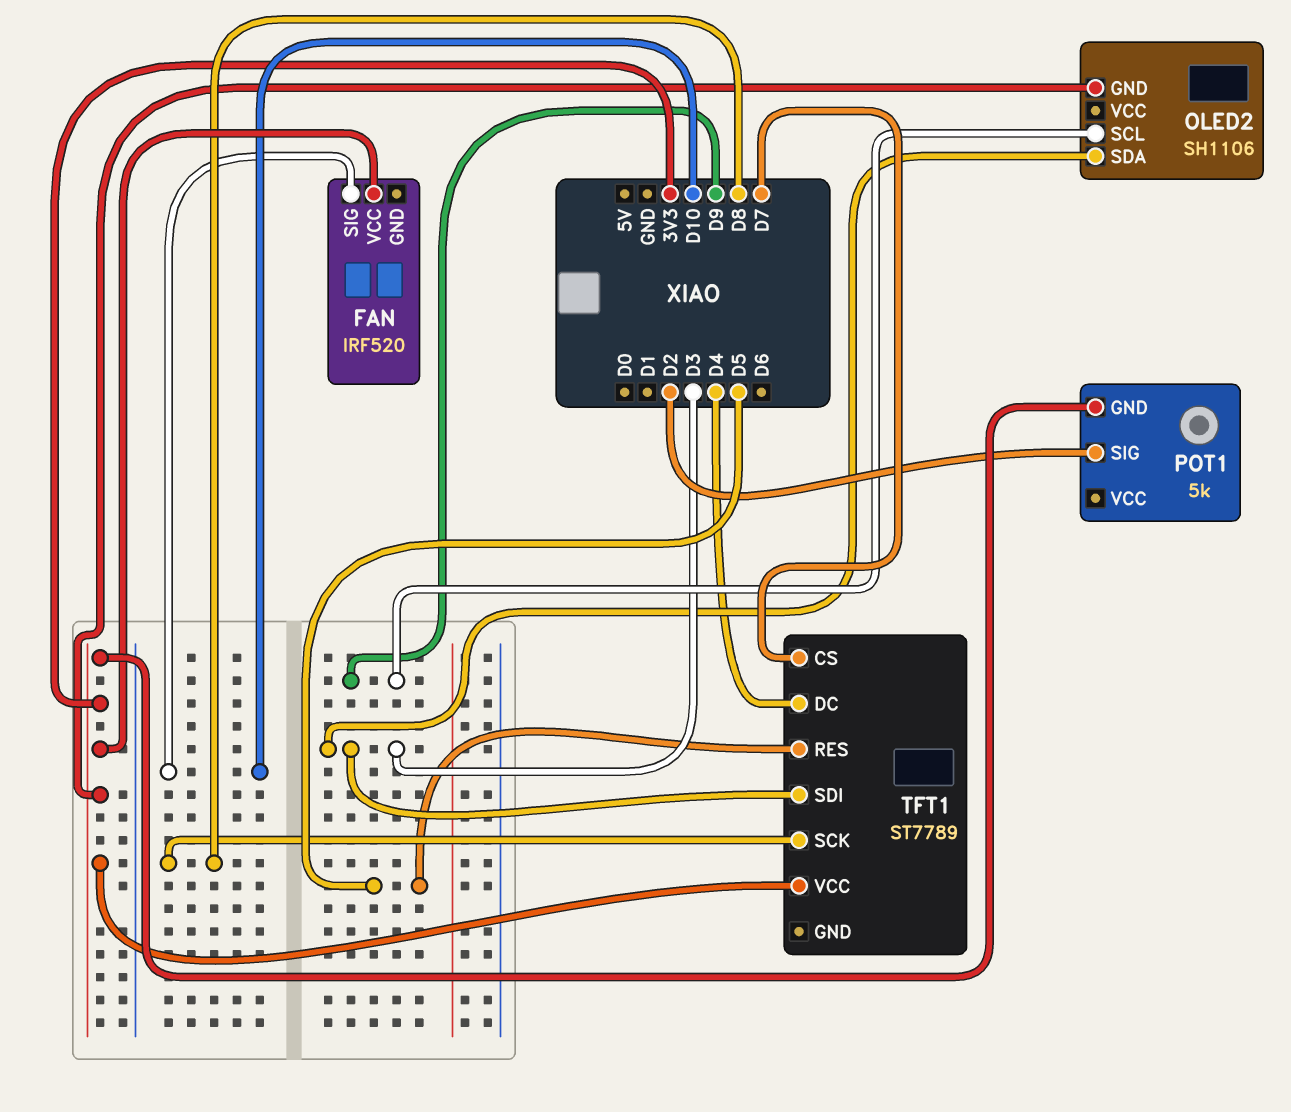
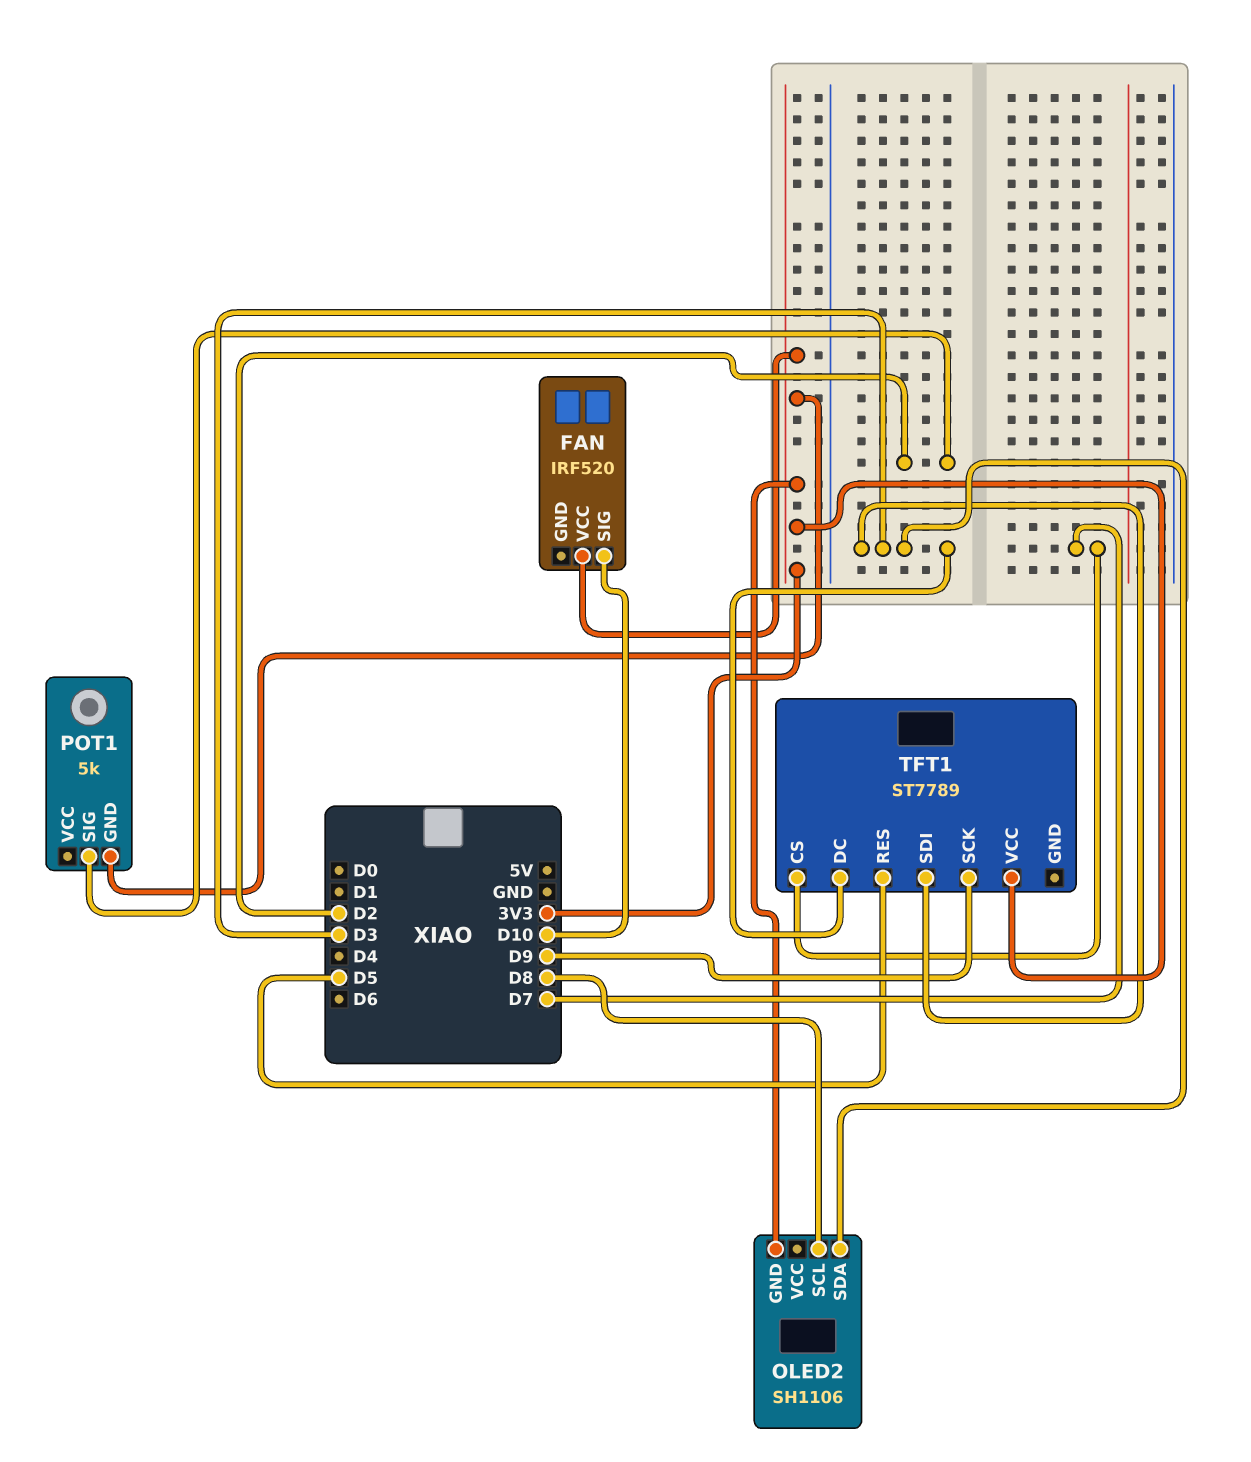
OLED2 pin SCL: D9 -> D8
TFT1 pin DC: D4 -> D3
TFT1 pin SCK: D8 -> D9

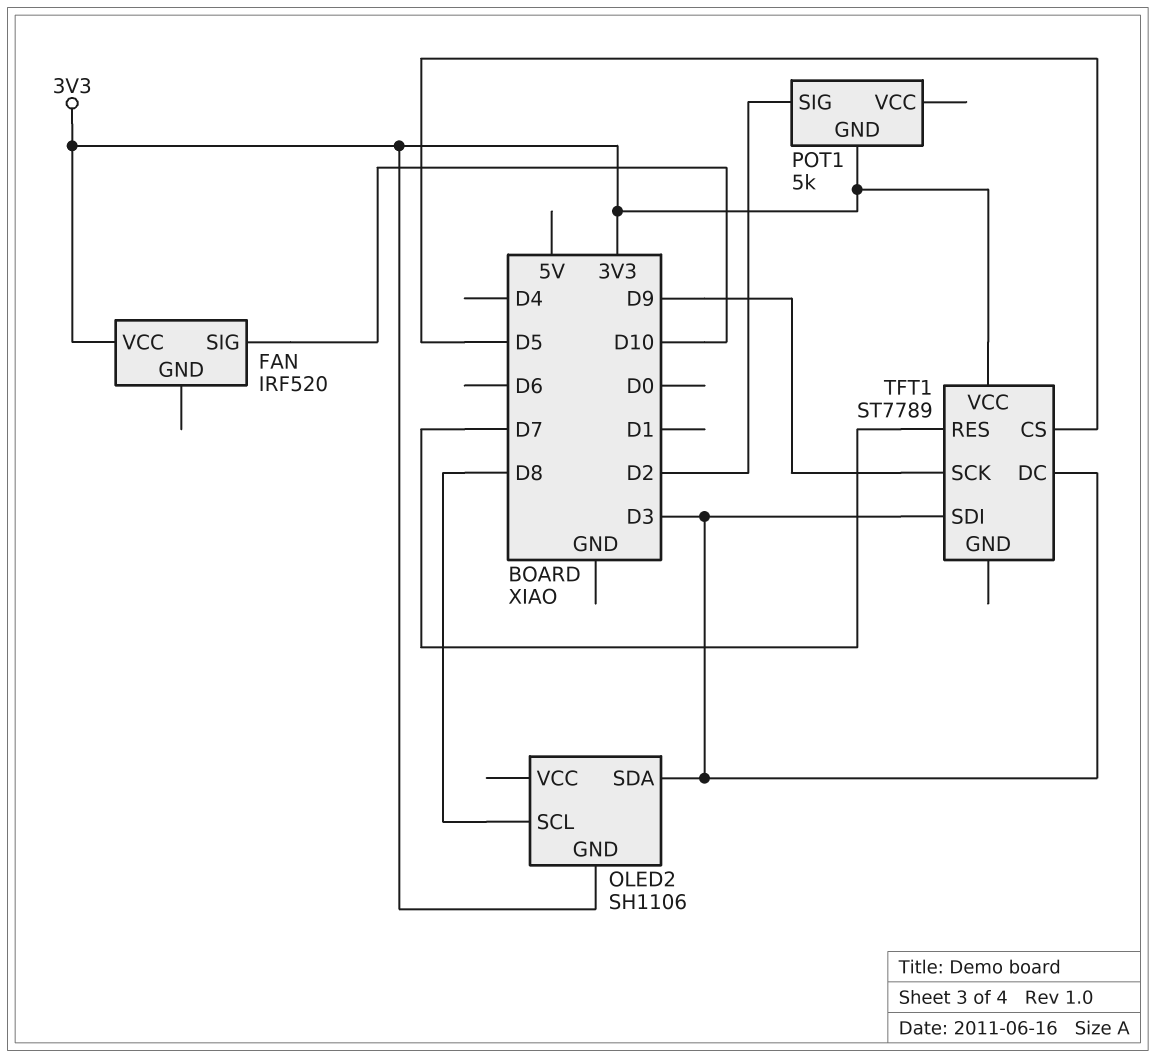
TFT1 pin CS: D7 -> D5
TFT1 pin RES: D5 -> D7

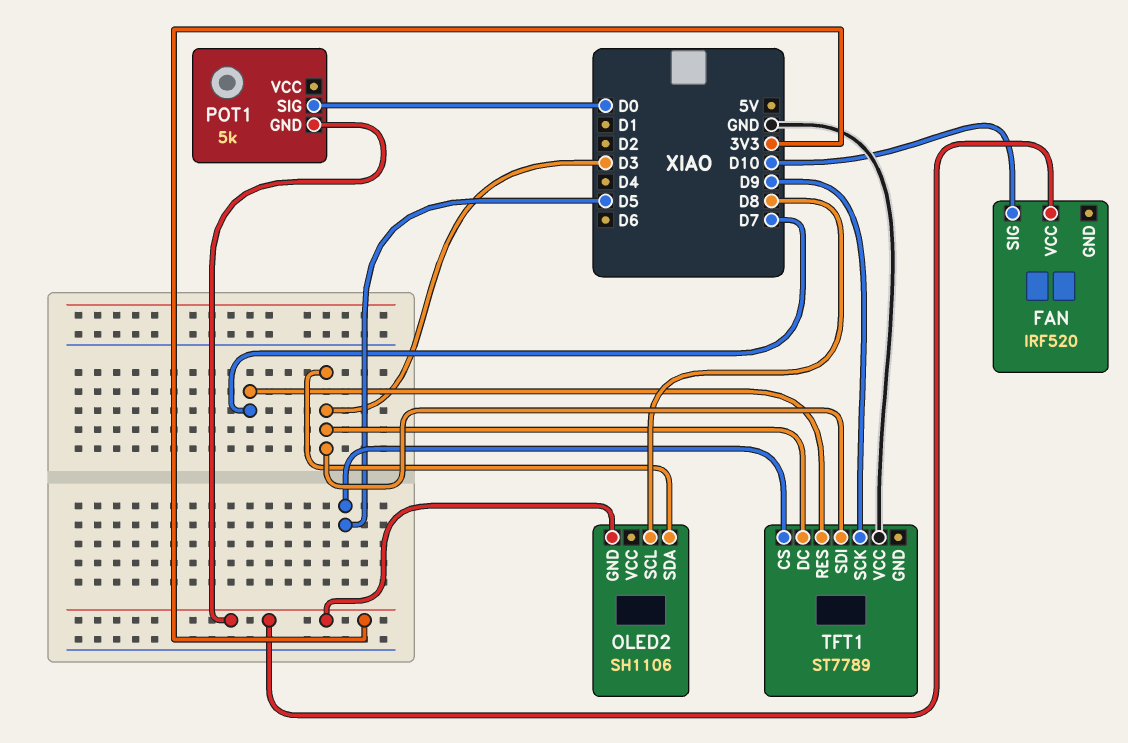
POT1 pin SIG: D2 -> D0
TFT1 pin VCC: 3V3 -> GND

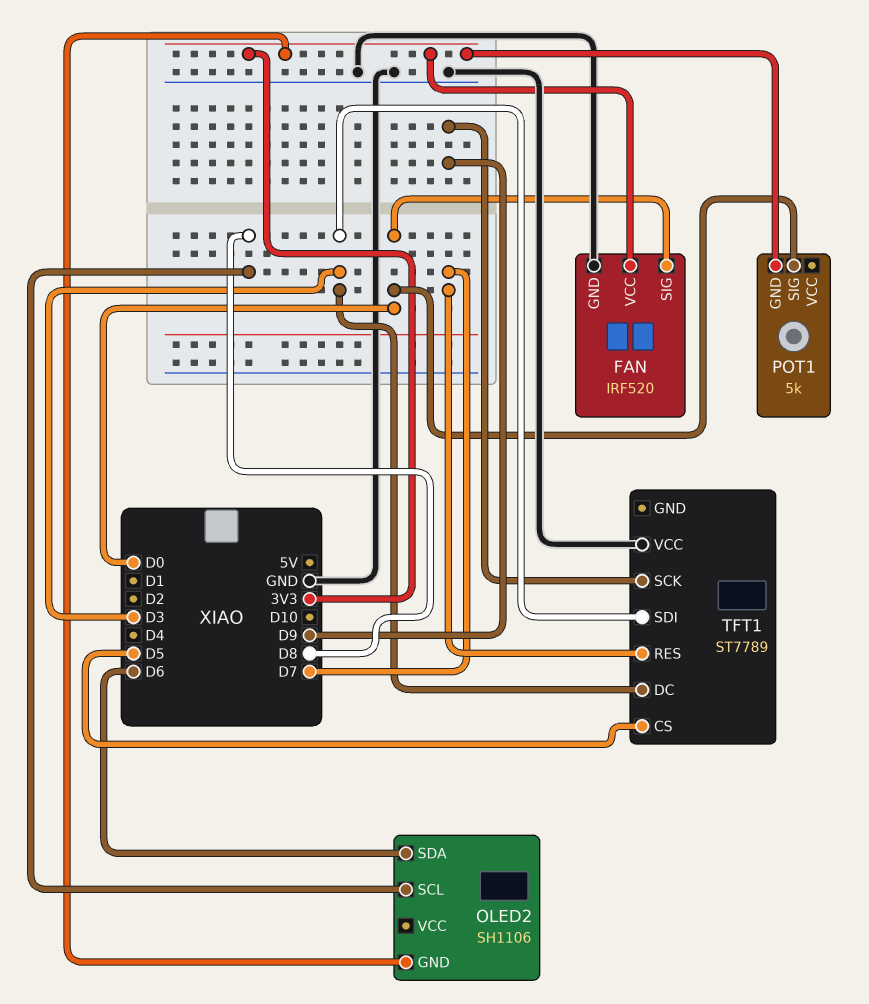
FAN pin GND: none -> GND
FAN pin SIG: D10 -> D0
OLED2 pin SDA: D3 -> D6

